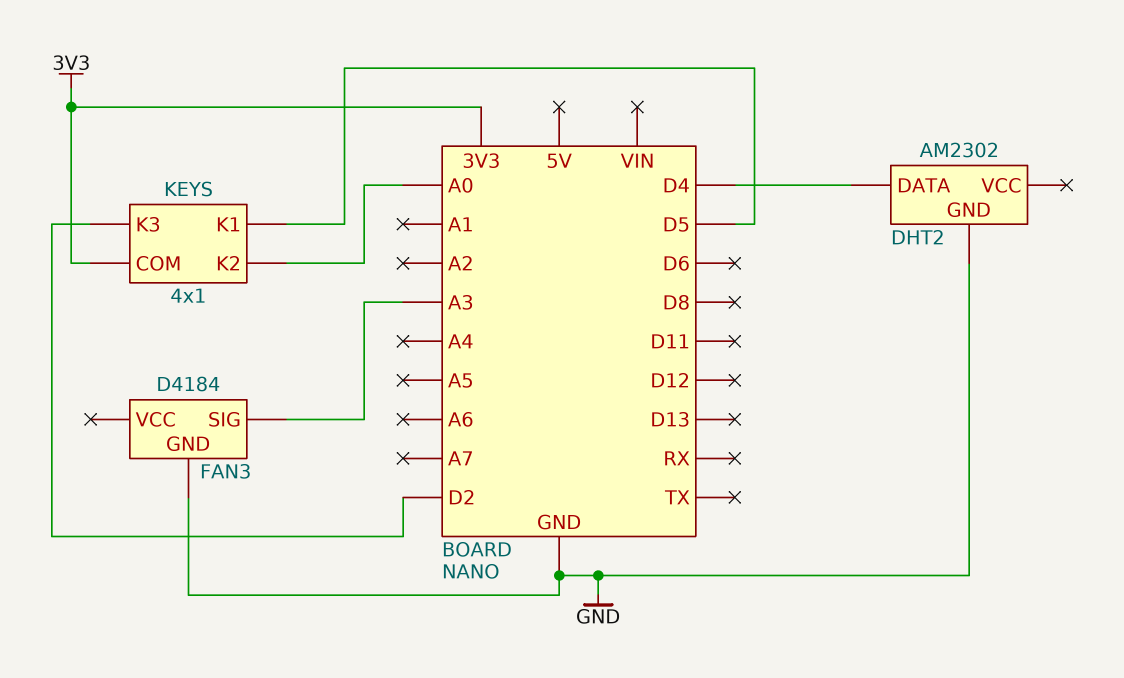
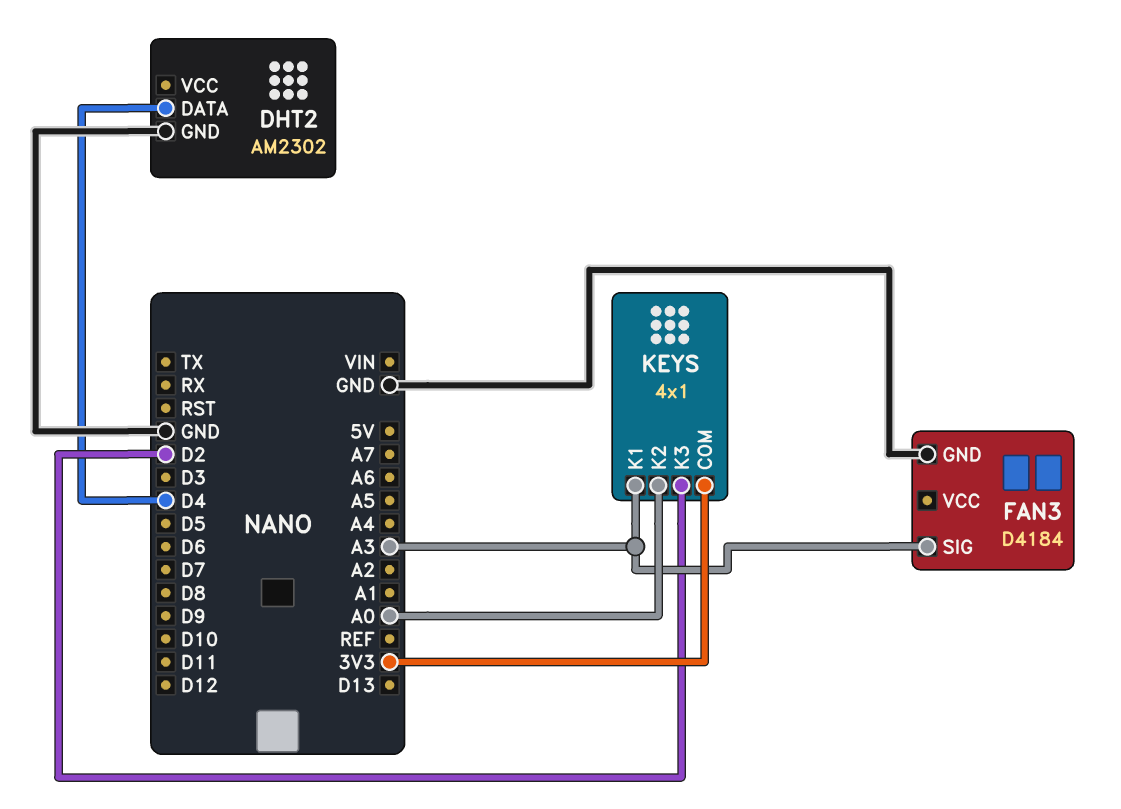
KEYS pin K1: D5 -> A3

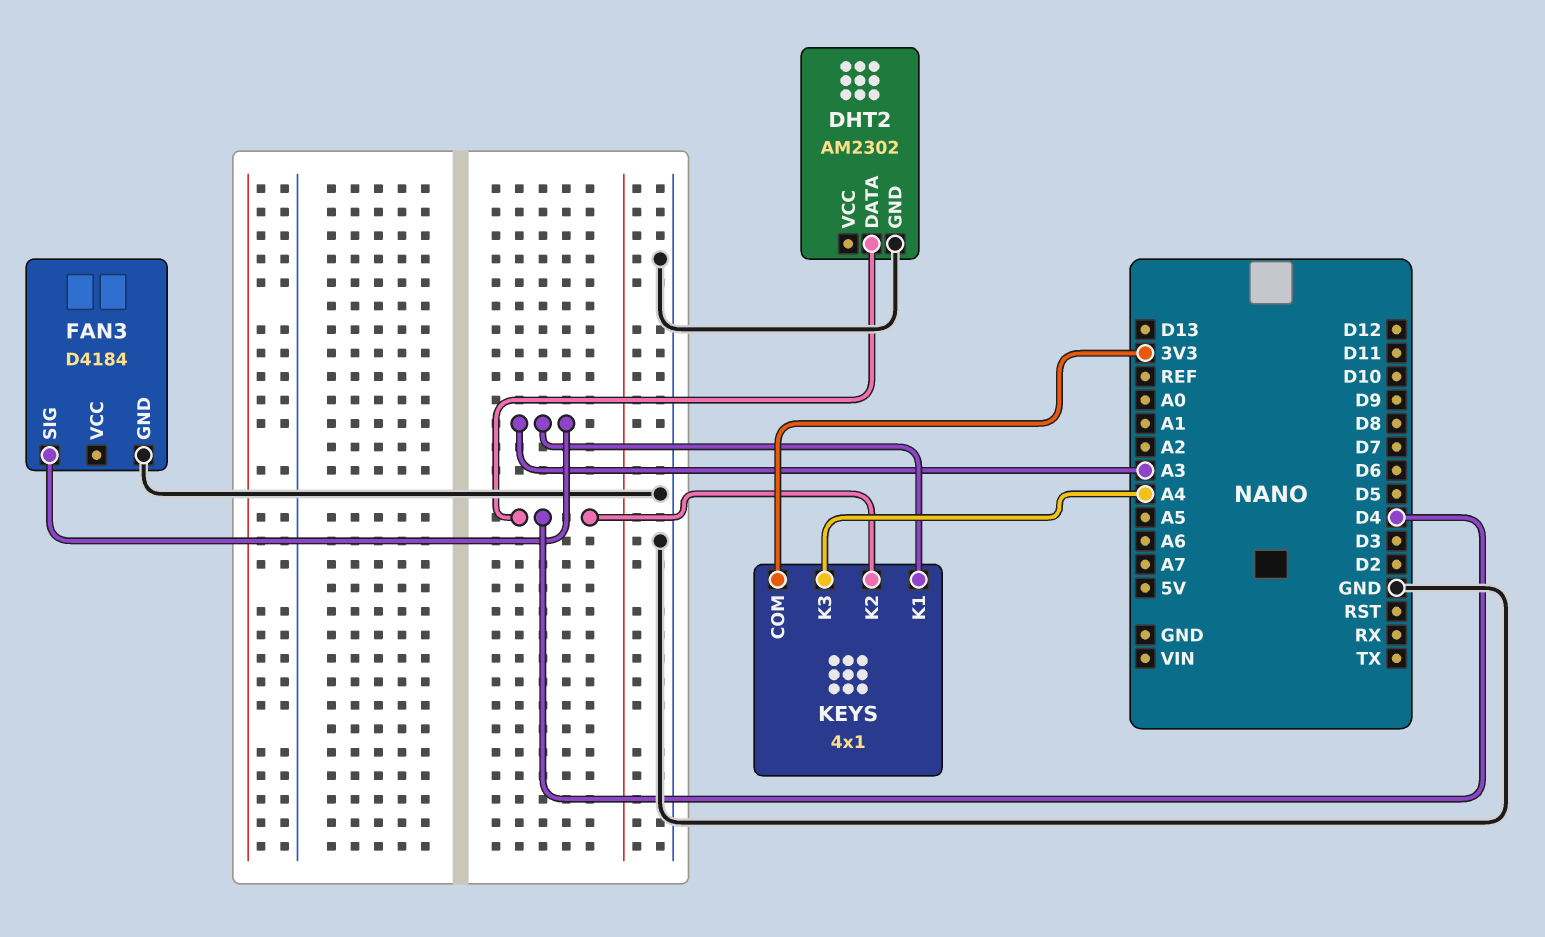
KEYS pin K2: A0 -> D4
KEYS pin K3: D2 -> A4

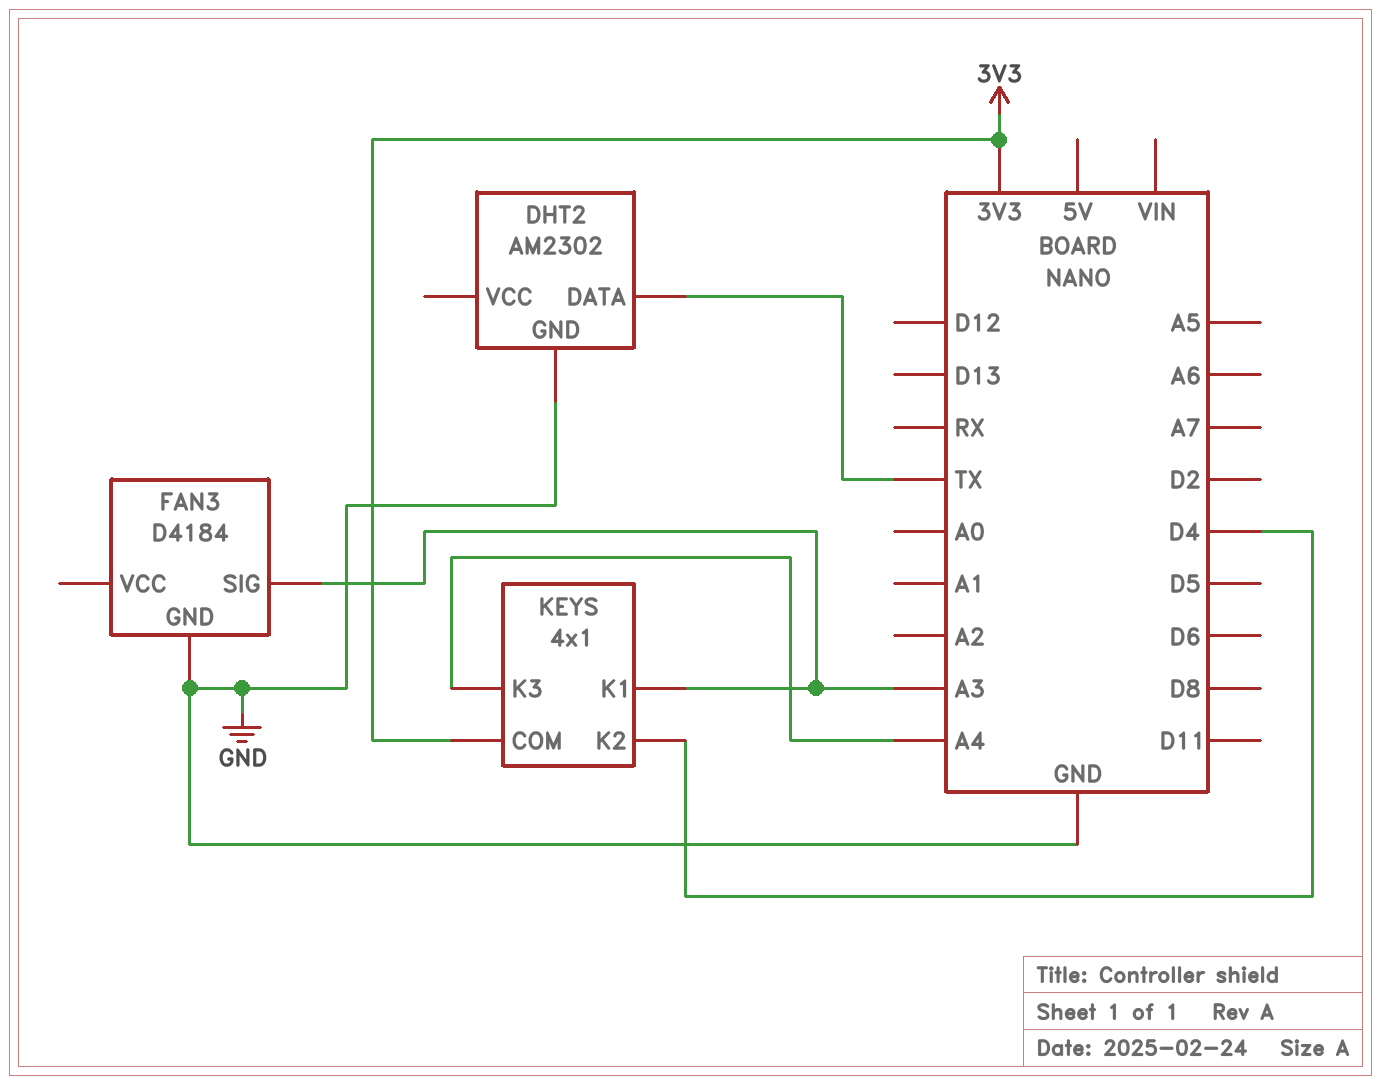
DHT2 pin DATA: D4 -> TX

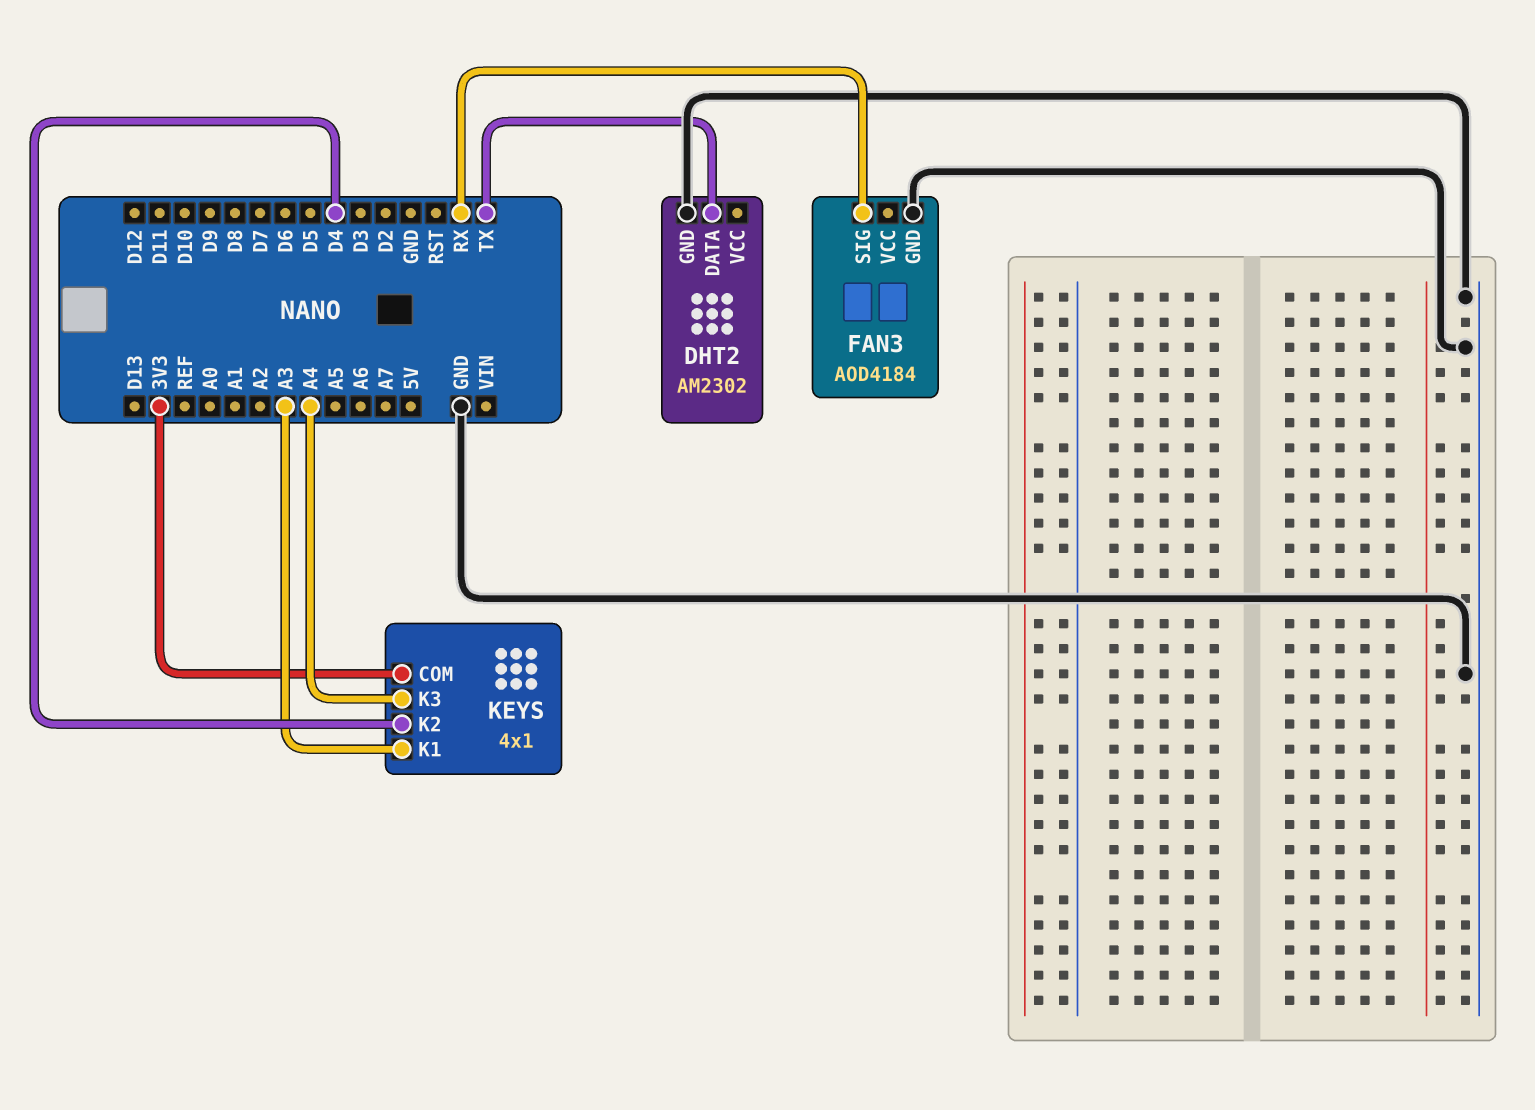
FAN3: D4184 -> AOD4184
FAN3 pin SIG: A3 -> RX

